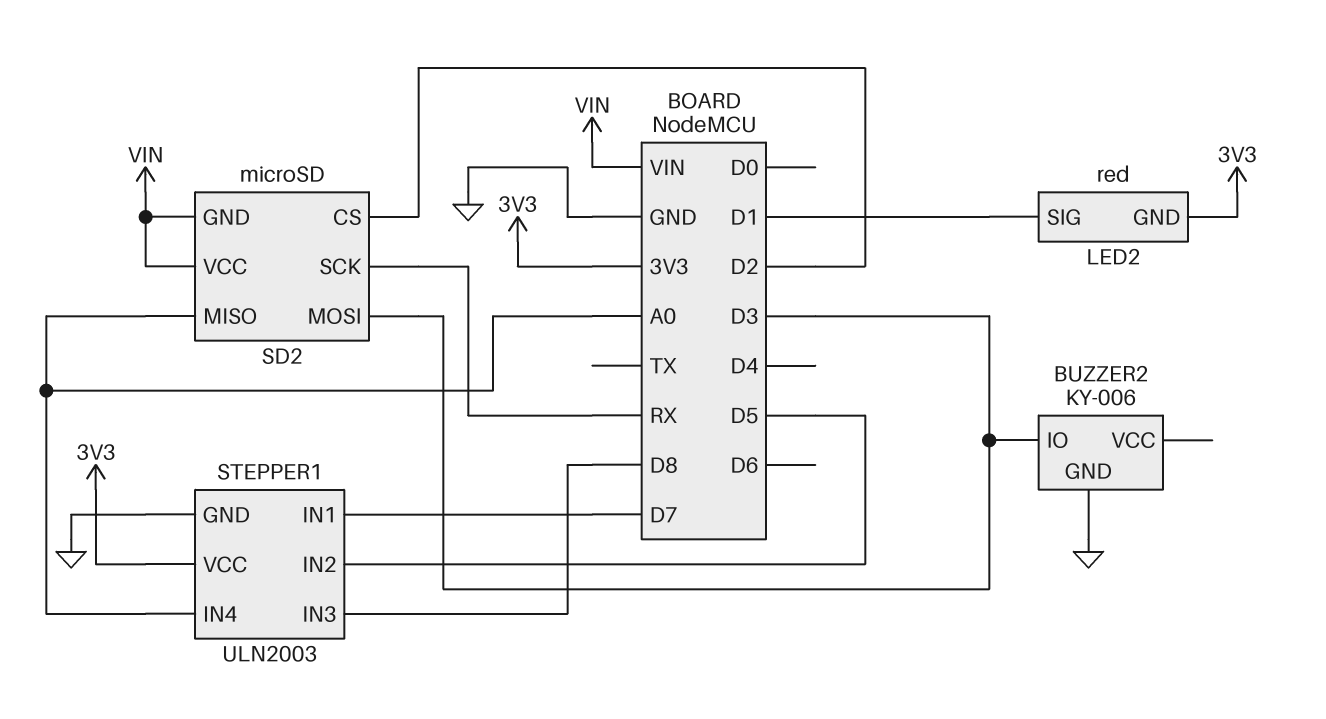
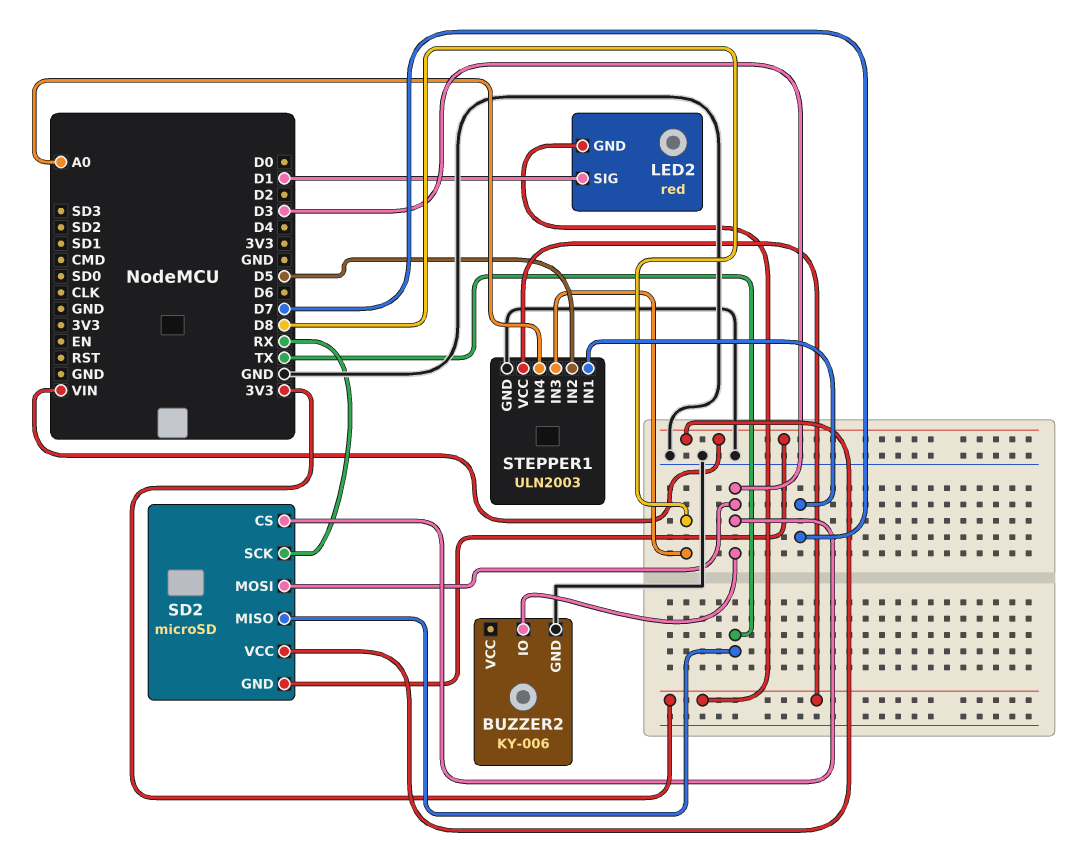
SD2 pin CS: D2 -> D3
SD2 pin MISO: A0 -> TX

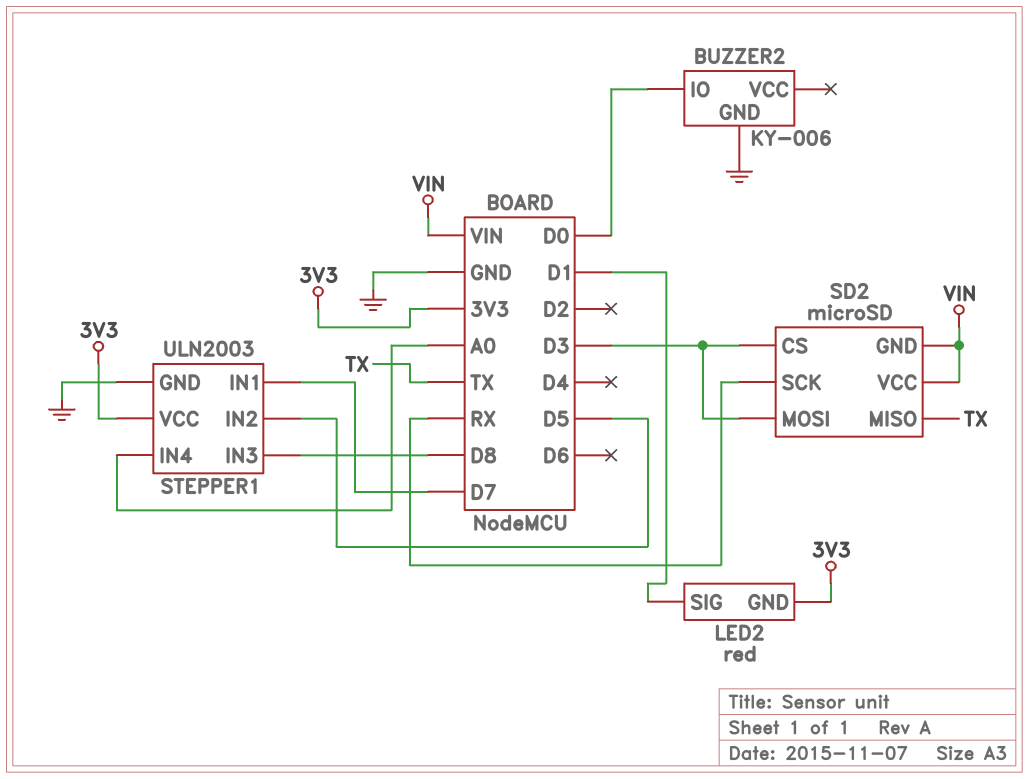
BUZZER2 pin IO: D3 -> D0

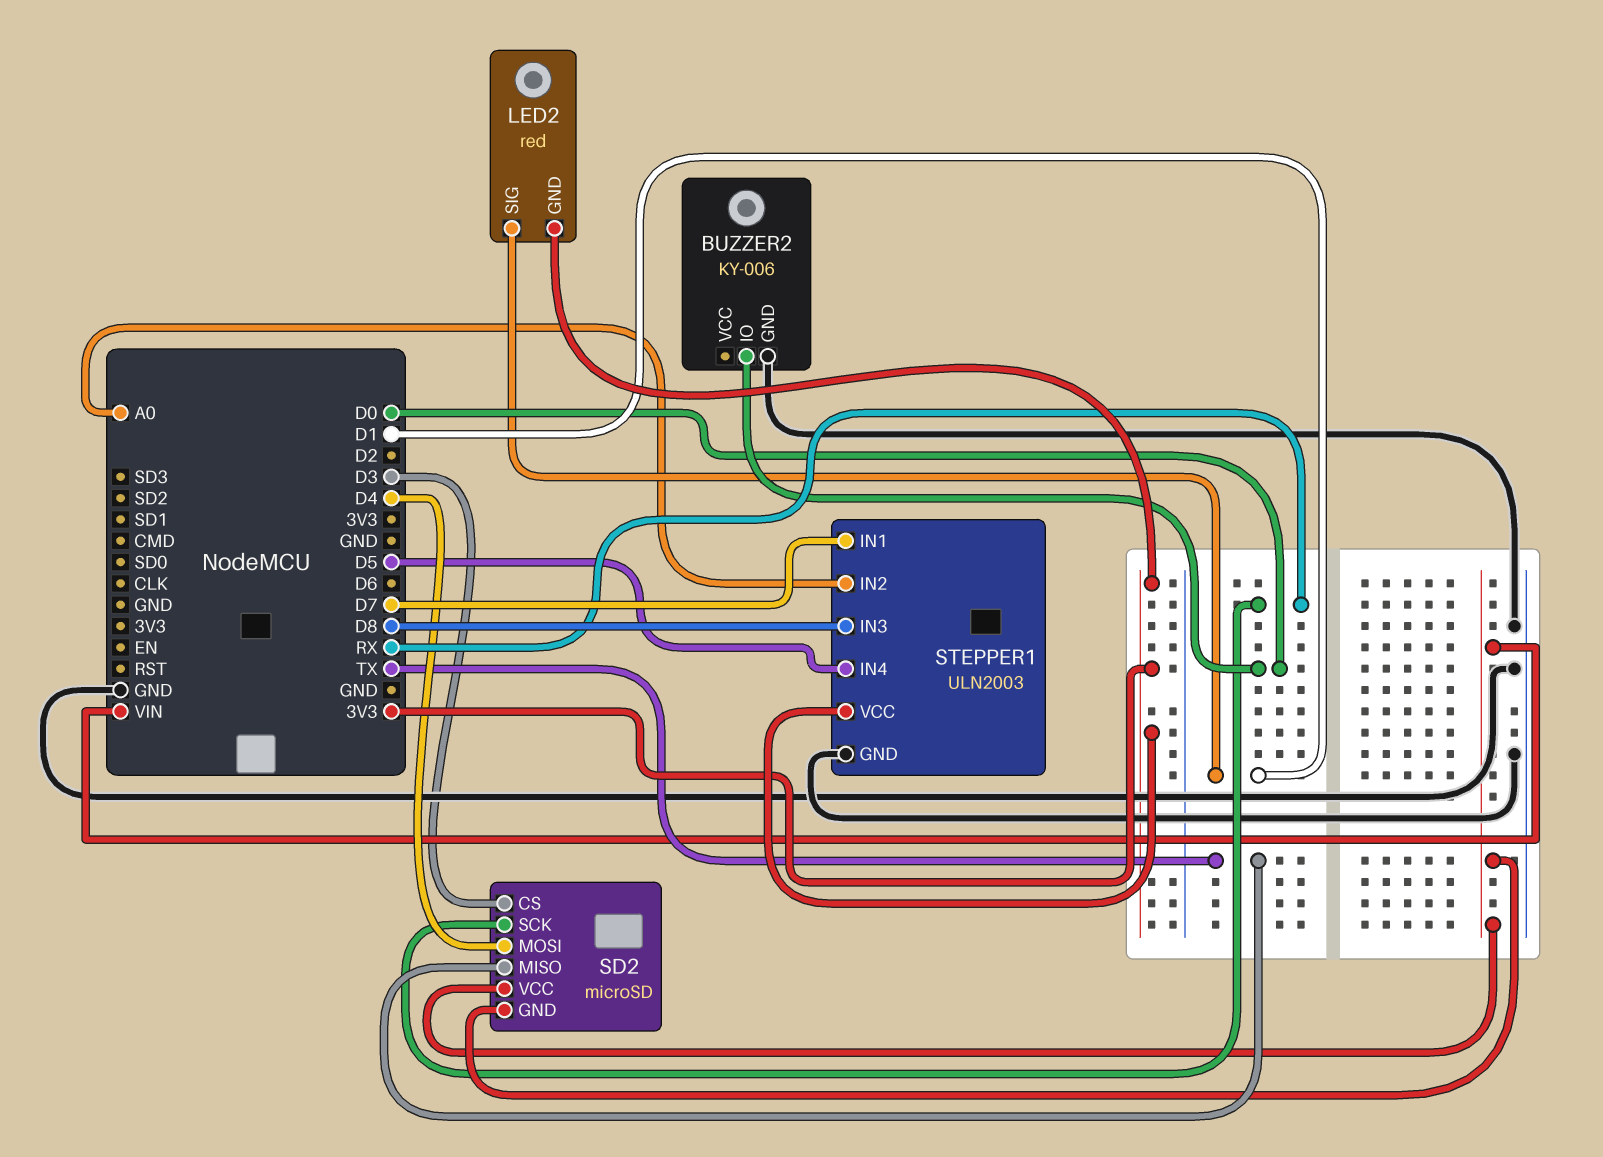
SD2 pin MOSI: D3 -> D4
STEPPER1 pin IN2: D5 -> A0
STEPPER1 pin IN4: A0 -> D5

